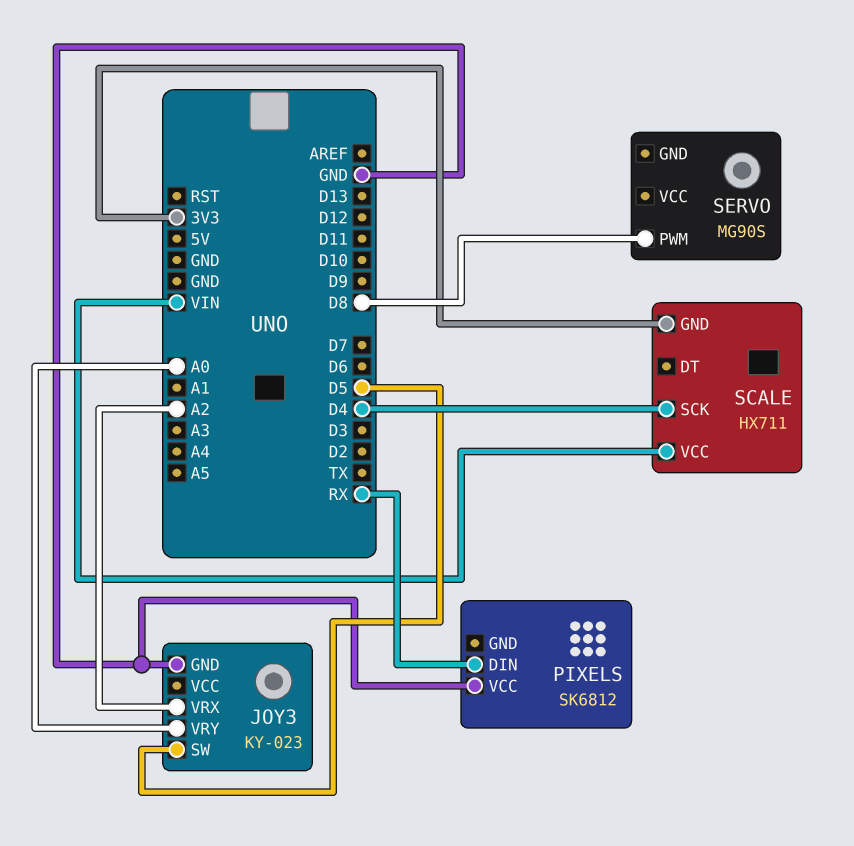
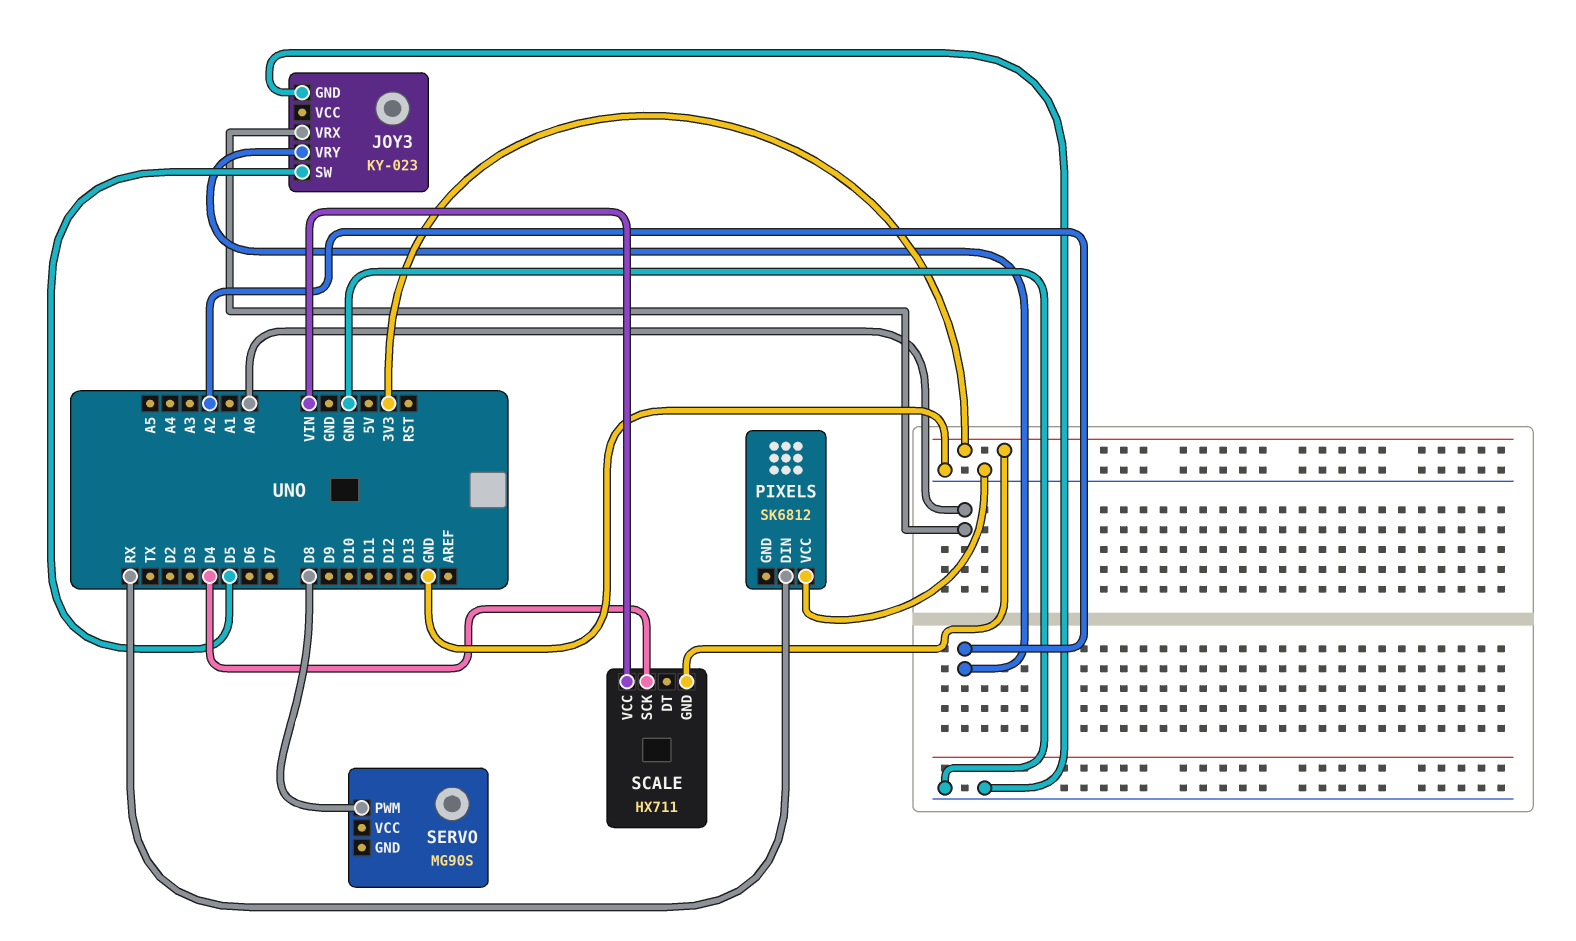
JOY3 pin VRX: A2 -> A0
JOY3 pin VRY: A0 -> A2

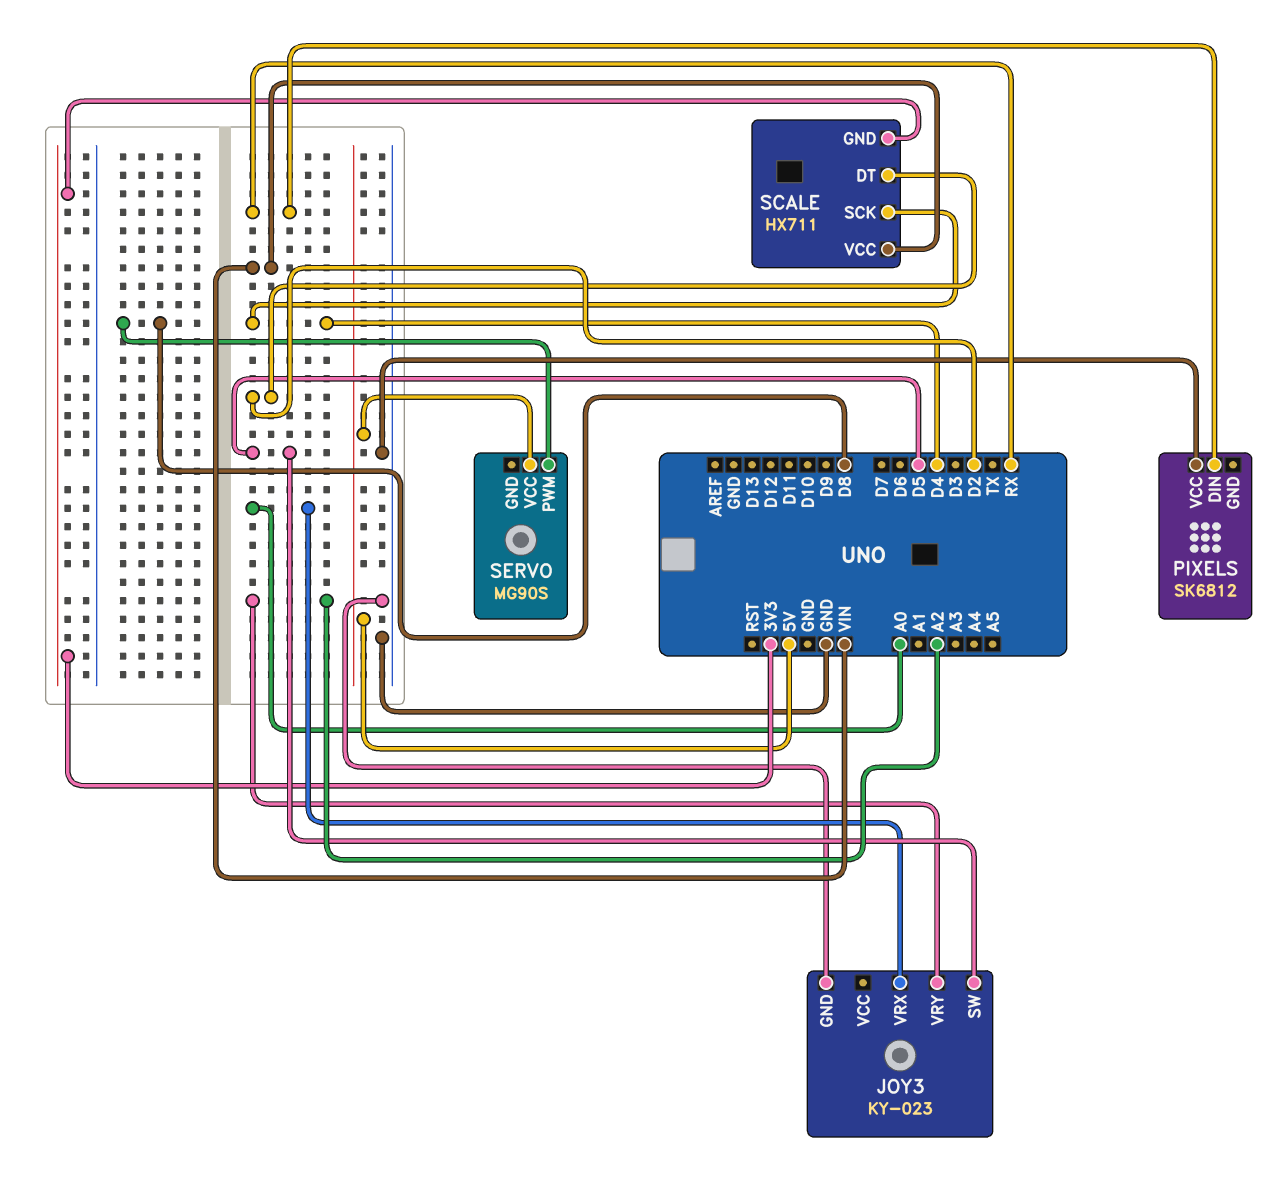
SCALE pin DT: none -> D2
SERVO pin VCC: none -> 5V

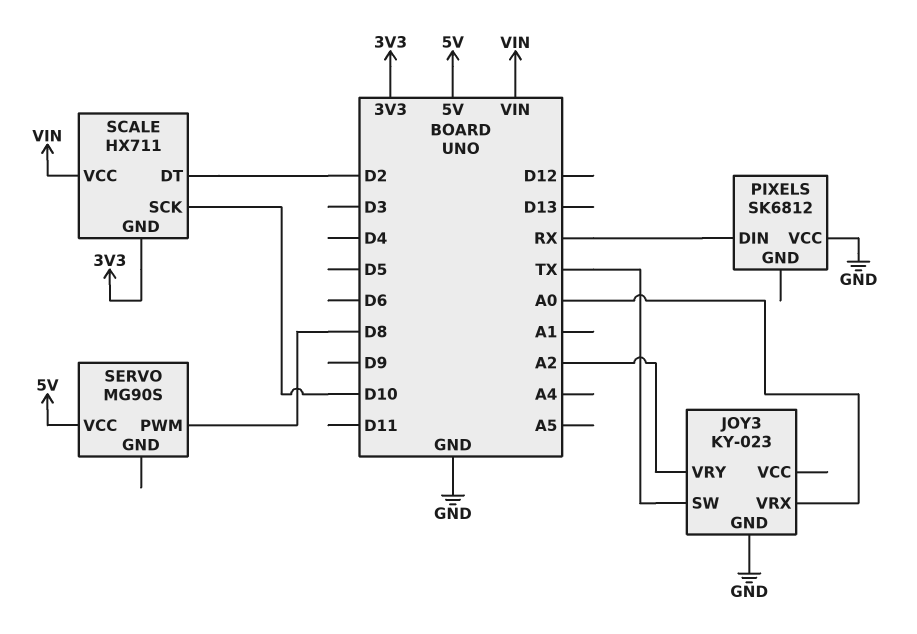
JOY3 pin SW: D5 -> TX
SCALE pin SCK: D4 -> D10

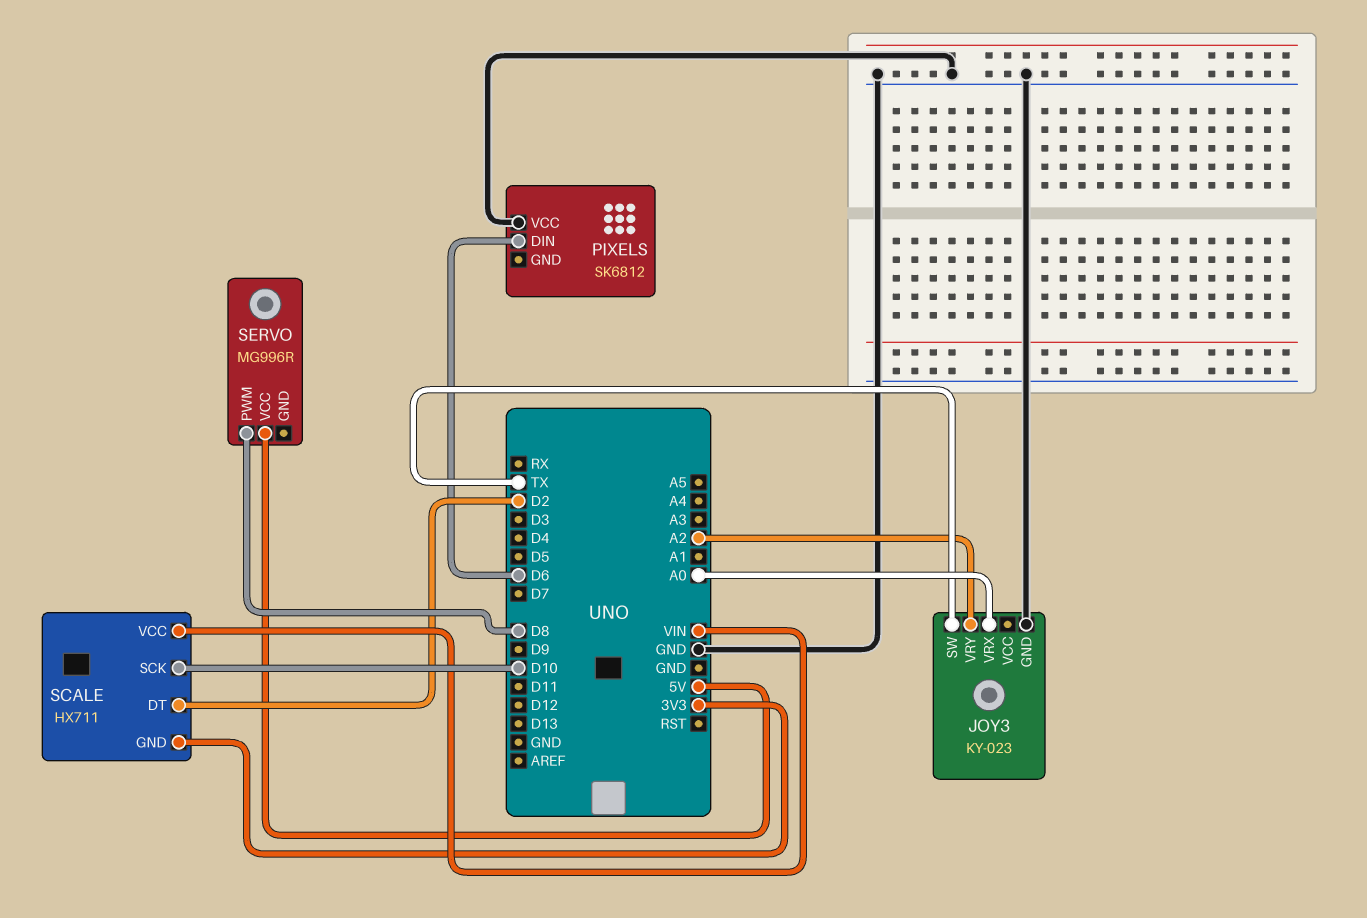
PIXELS pin DIN: RX -> D6
SERVO: MG90S -> MG996R

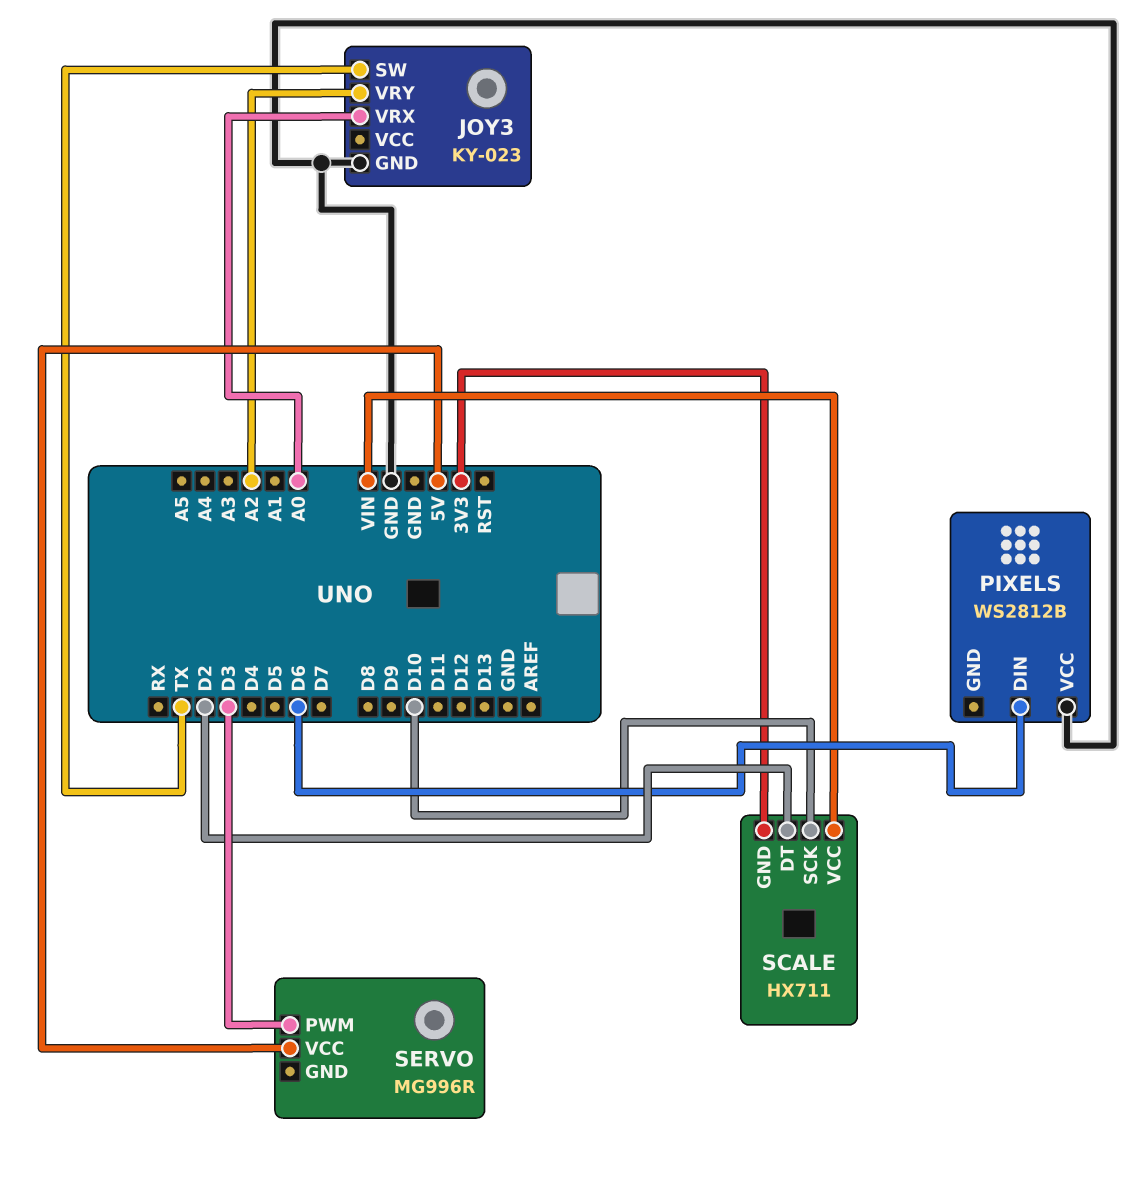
PIXELS: SK6812 -> WS2812B
SERVO pin PWM: D8 -> D3

